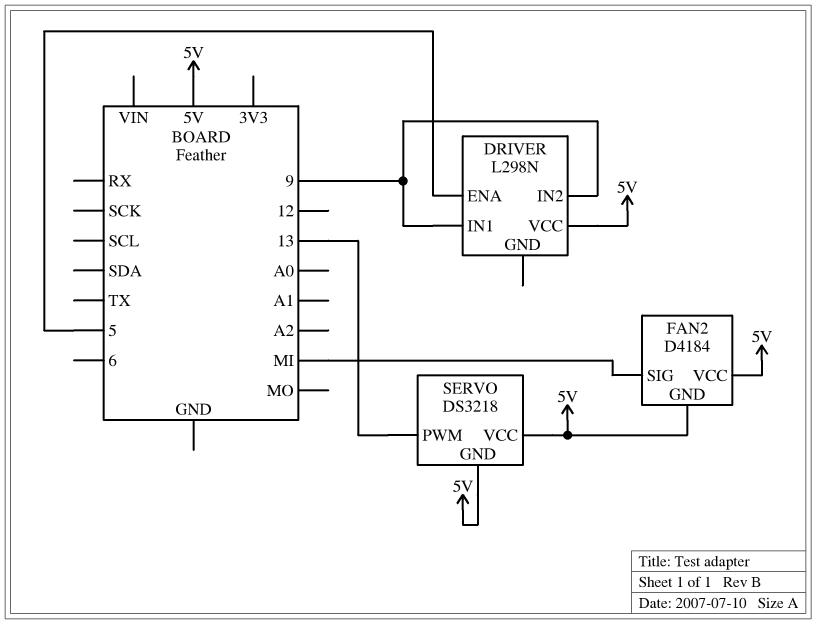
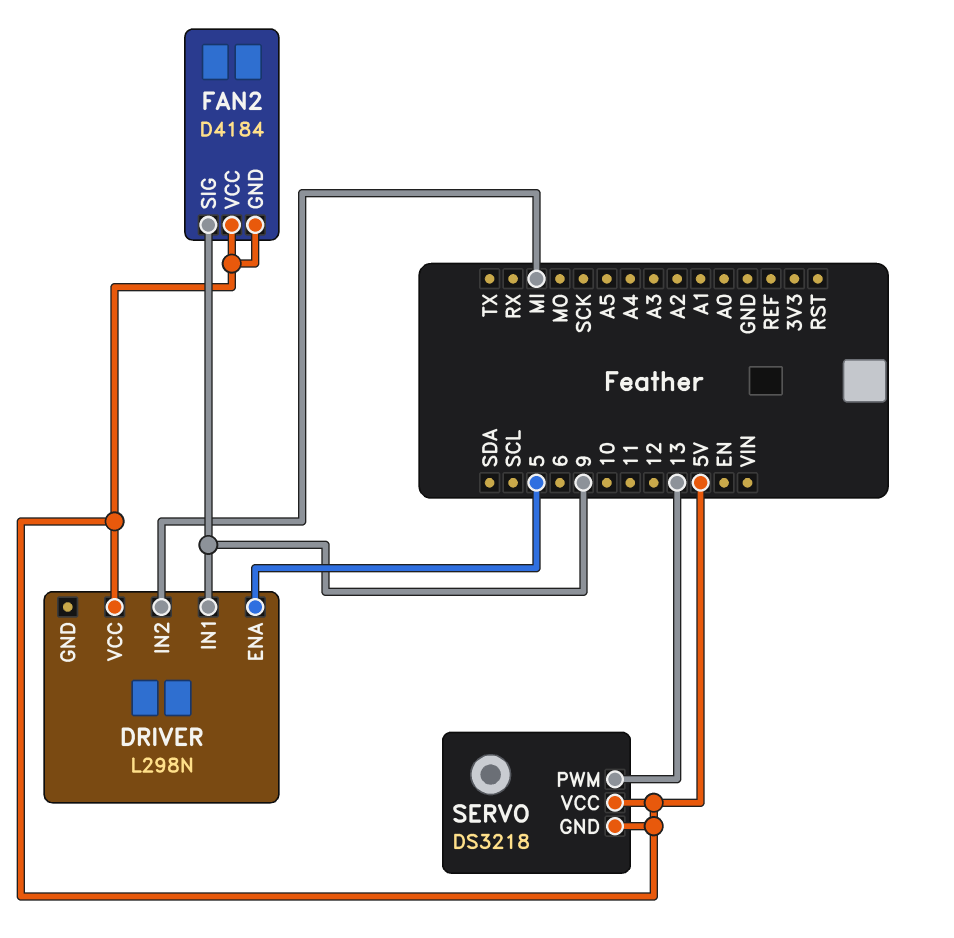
DRIVER pin IN2: 9 -> MI
FAN2 pin SIG: MI -> 9

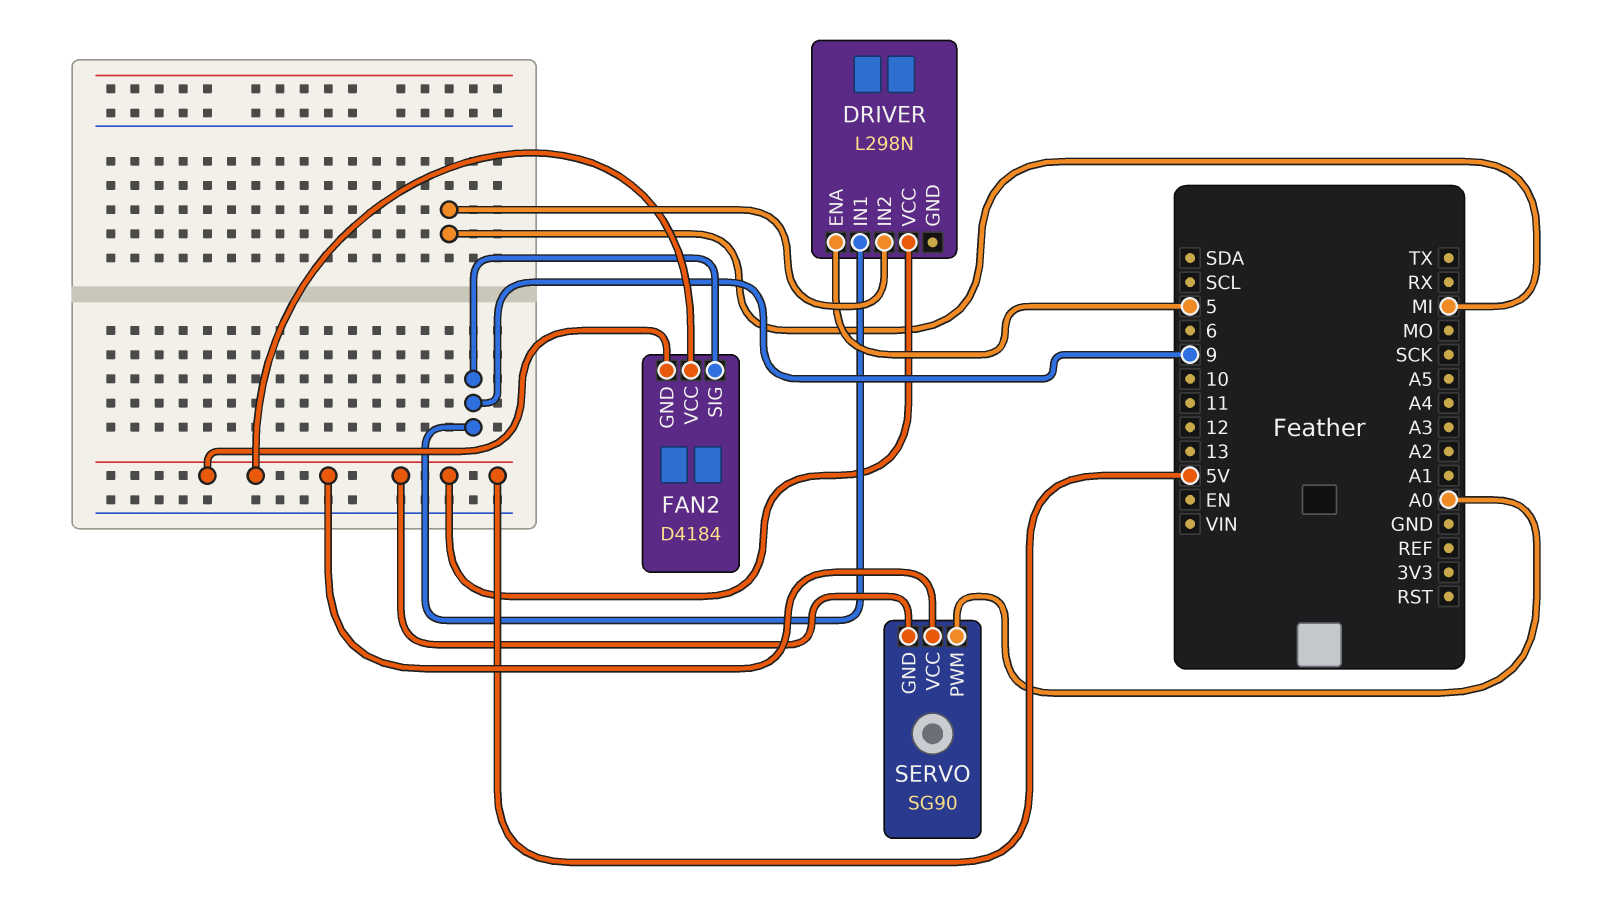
SERVO: DS3218 -> SG90
SERVO pin PWM: 13 -> A0

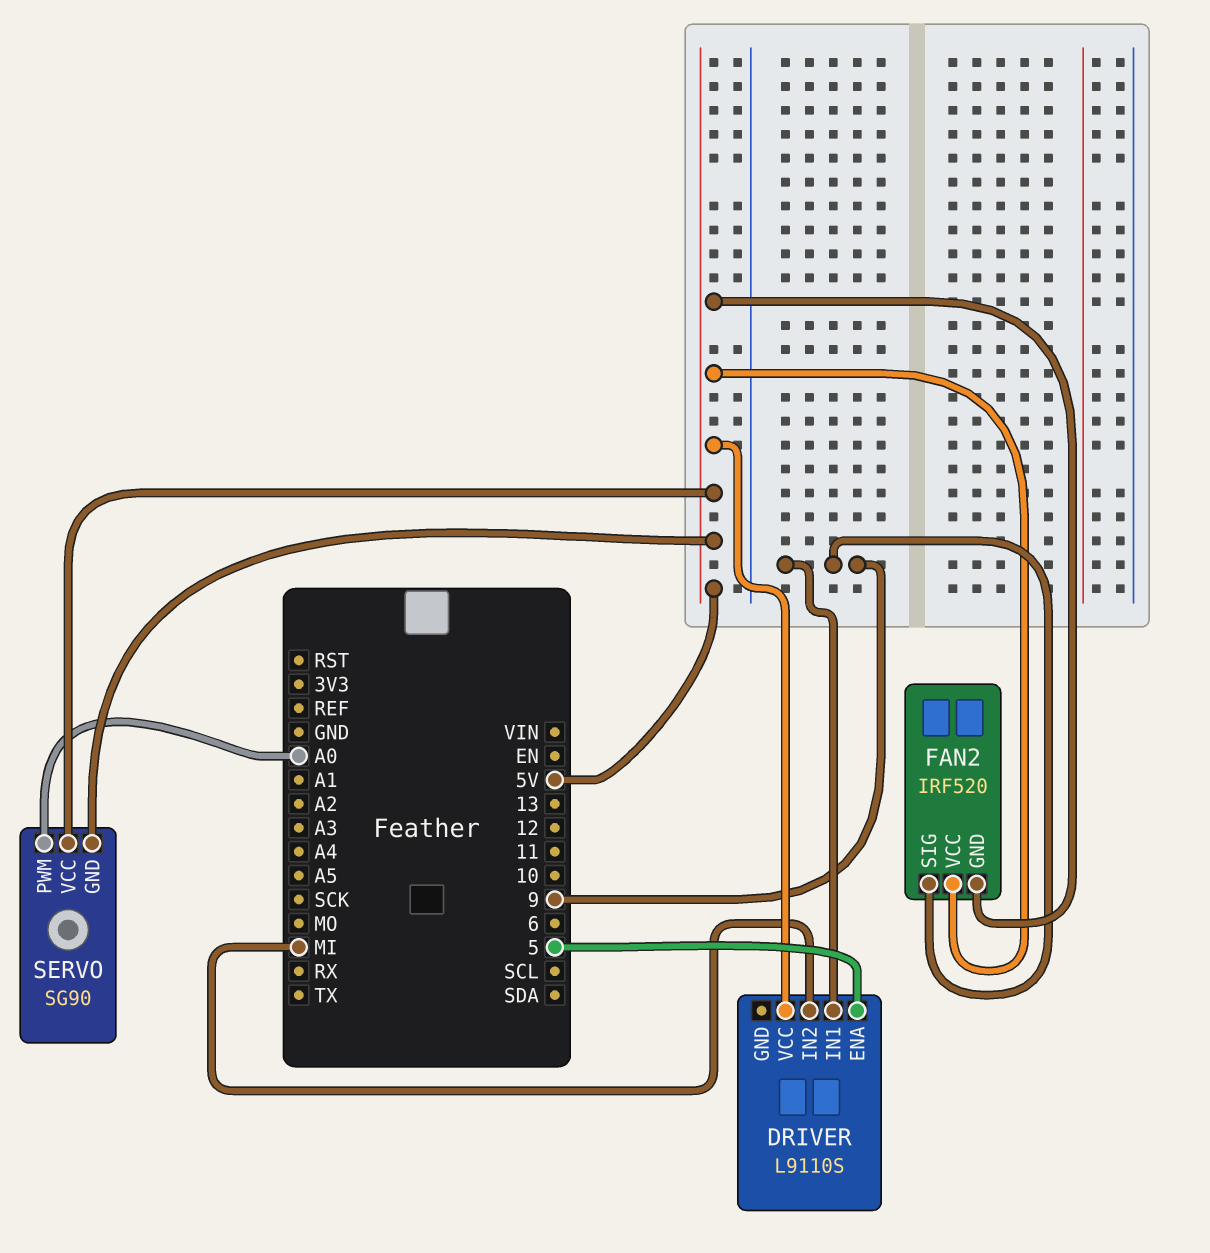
DRIVER: L298N -> L9110S
FAN2: D4184 -> IRF520

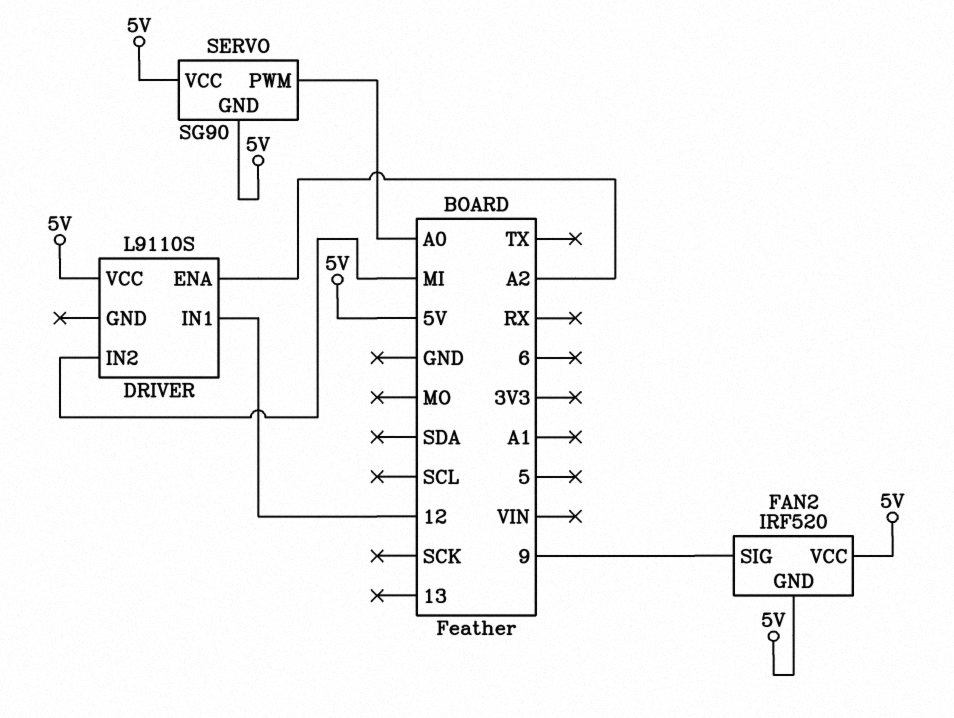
DRIVER pin ENA: 5 -> A2
DRIVER pin IN1: 9 -> 12

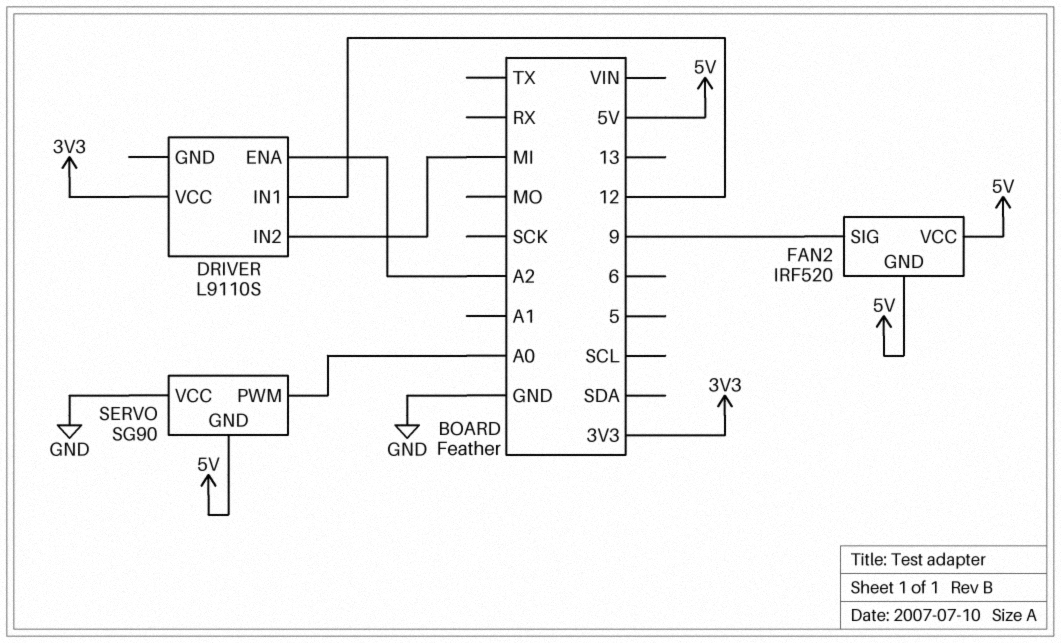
DRIVER pin VCC: 5V -> 3V3
SERVO pin VCC: 5V -> GND

